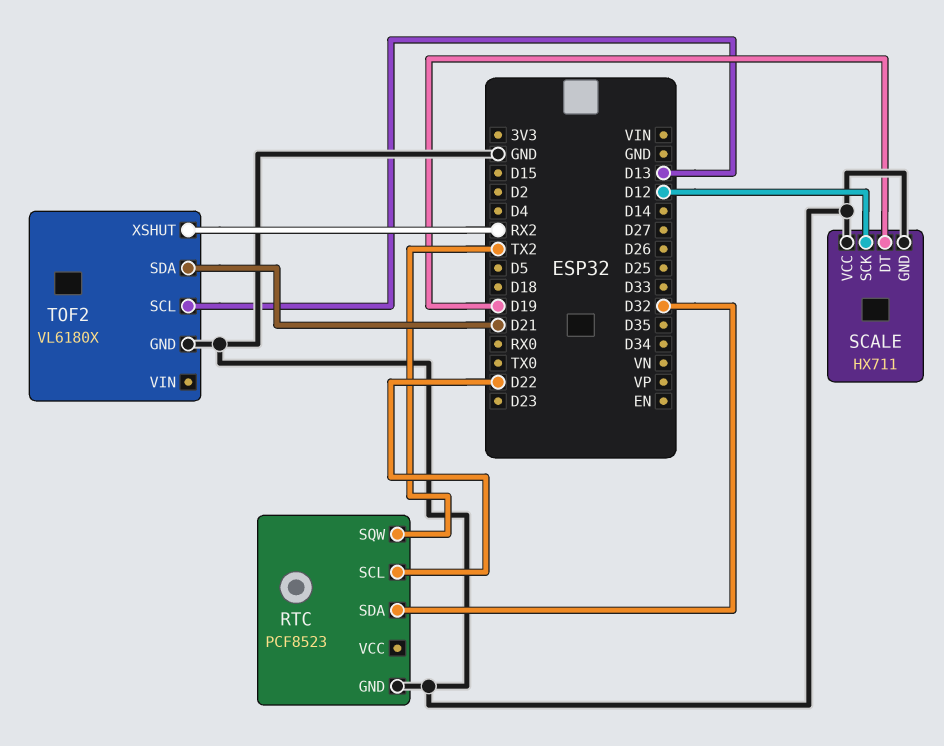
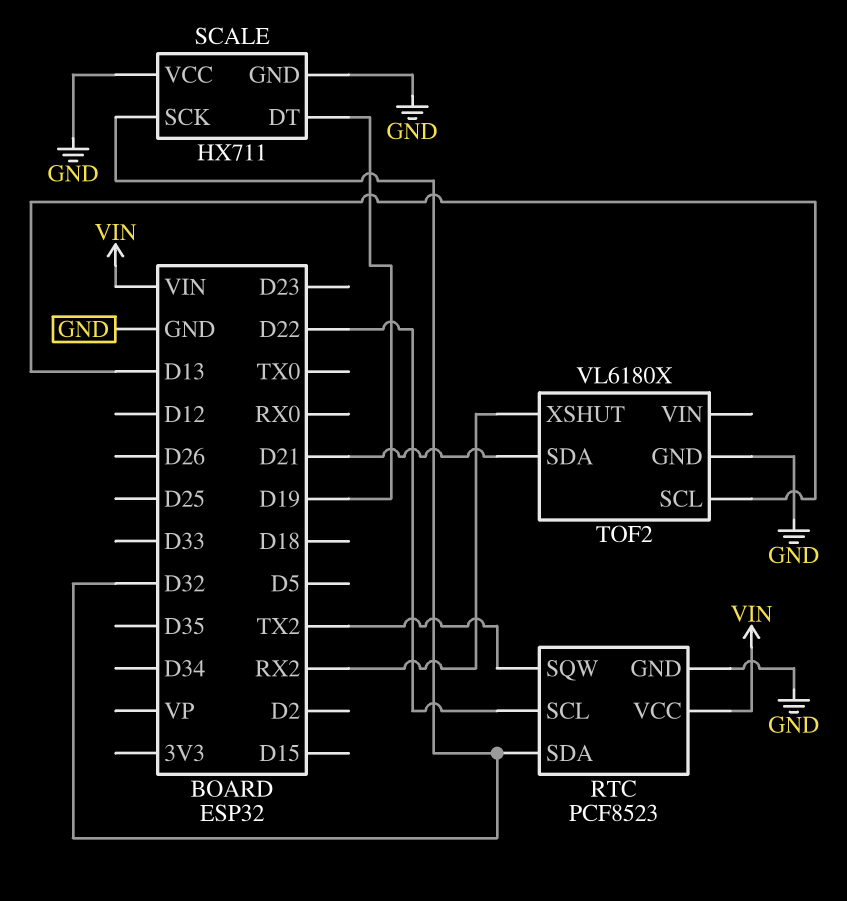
RTC pin VCC: none -> VIN
SCALE pin SCK: D12 -> D32

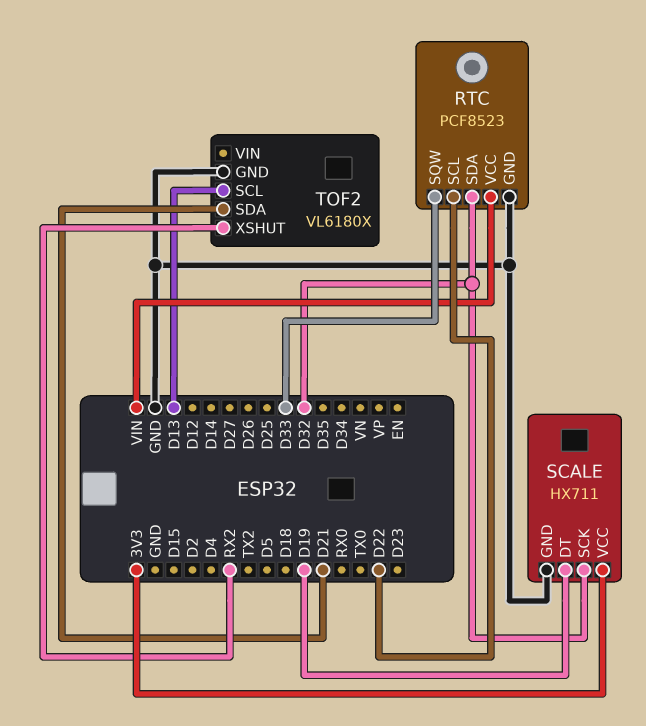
RTC pin SQW: TX2 -> D33
SCALE pin VCC: GND -> 3V3

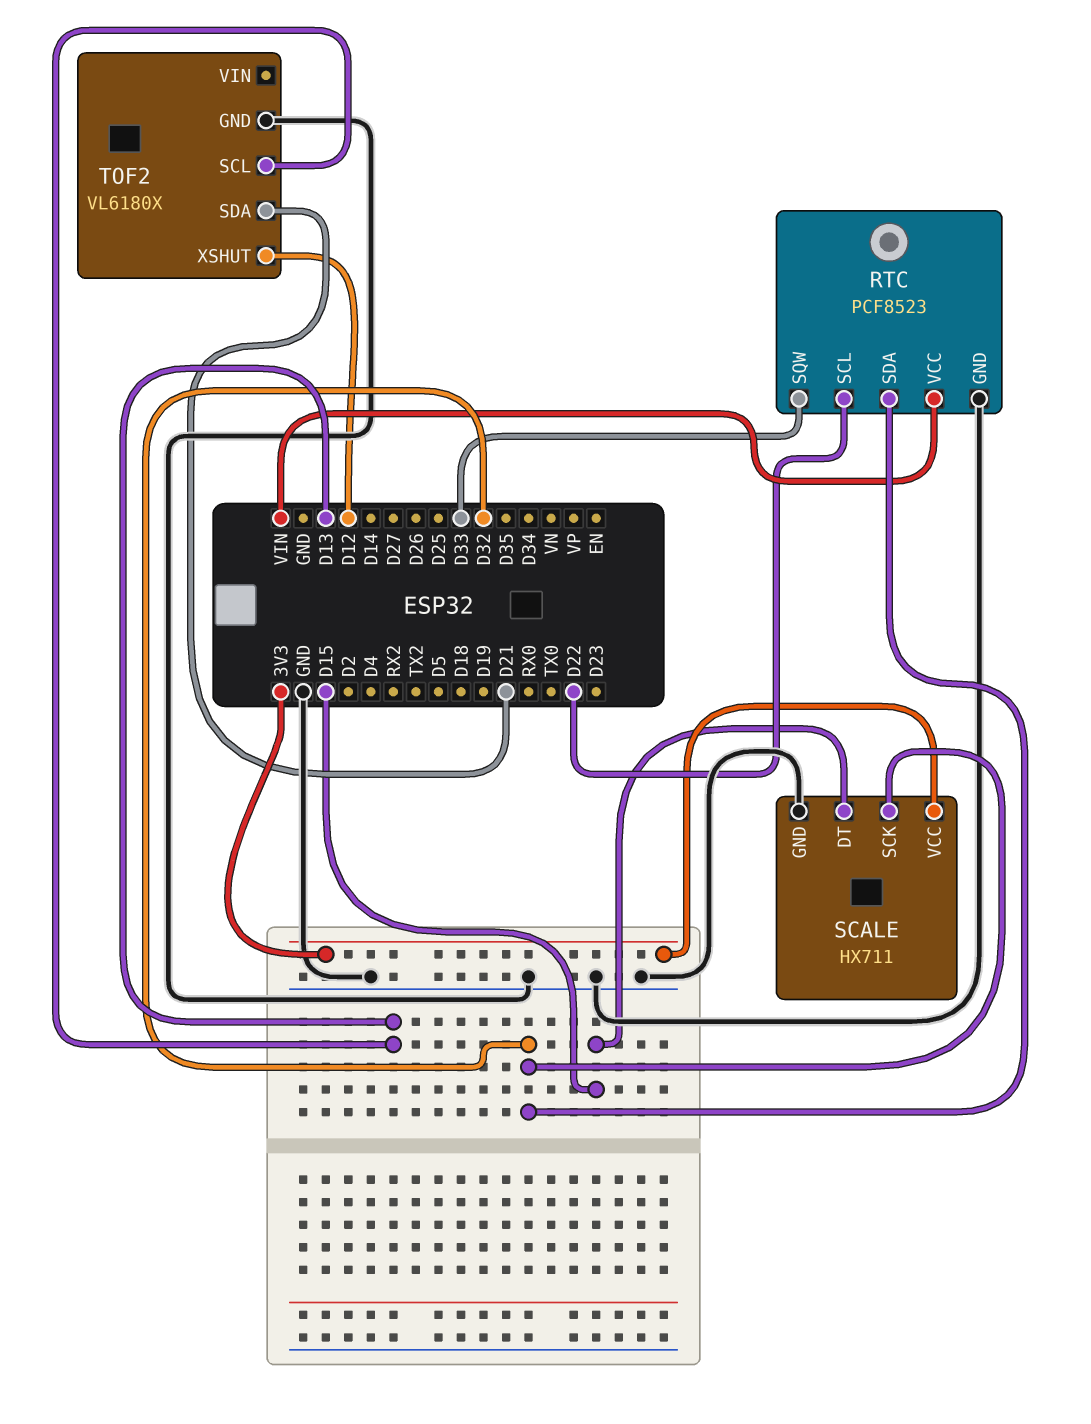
SCALE pin DT: D19 -> D15
TOF2 pin XSHUT: RX2 -> D12

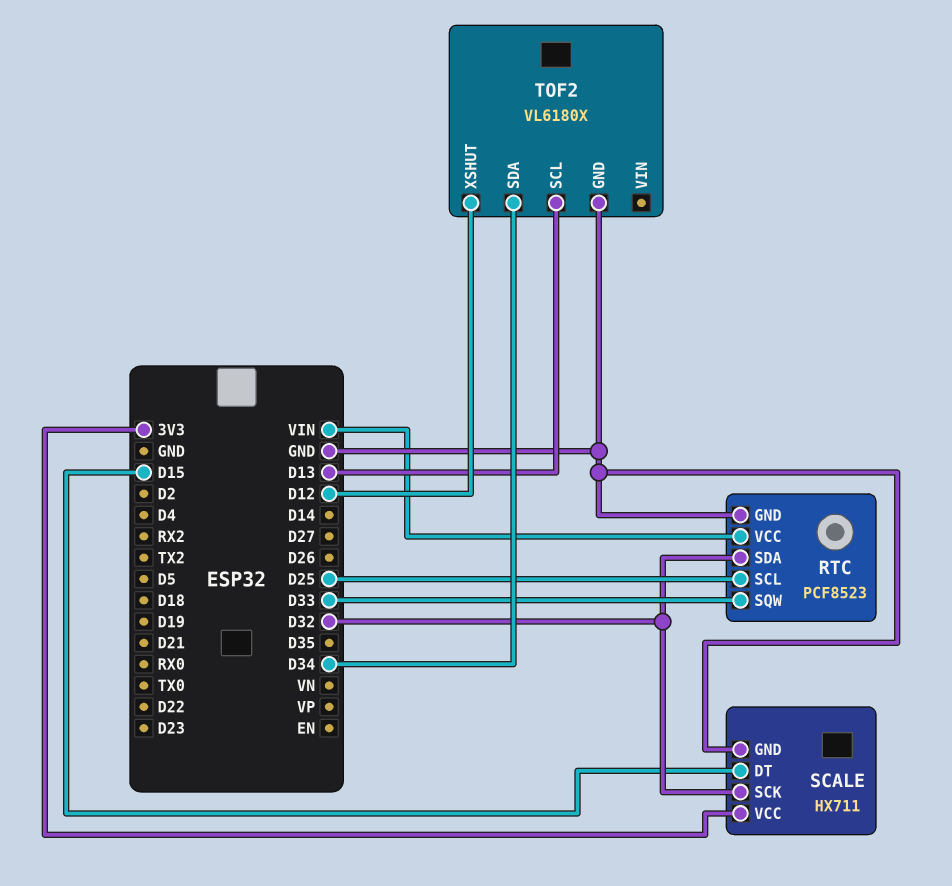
RTC pin SCL: D22 -> D25
TOF2 pin SDA: D21 -> D34

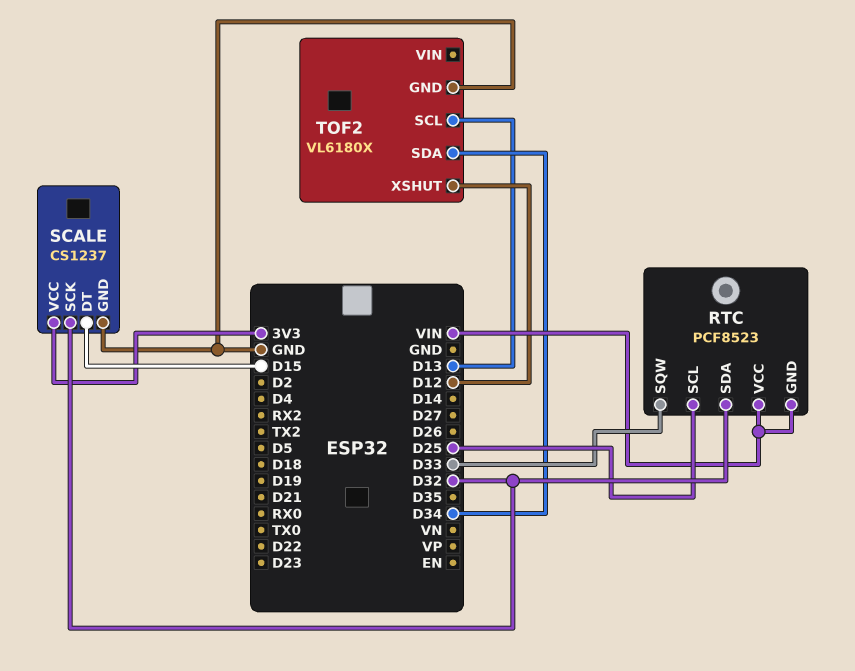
RTC pin GND: GND -> VIN
SCALE: HX711 -> CS1237

